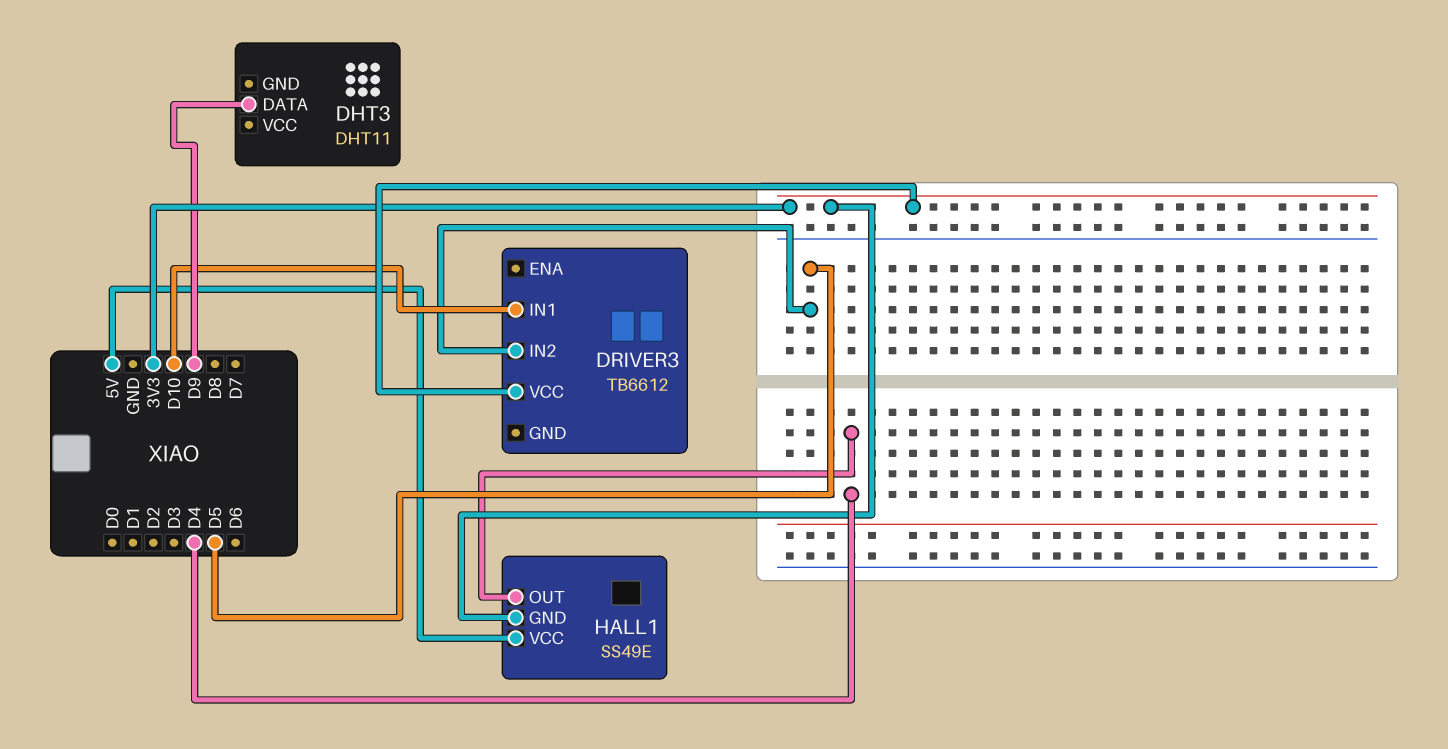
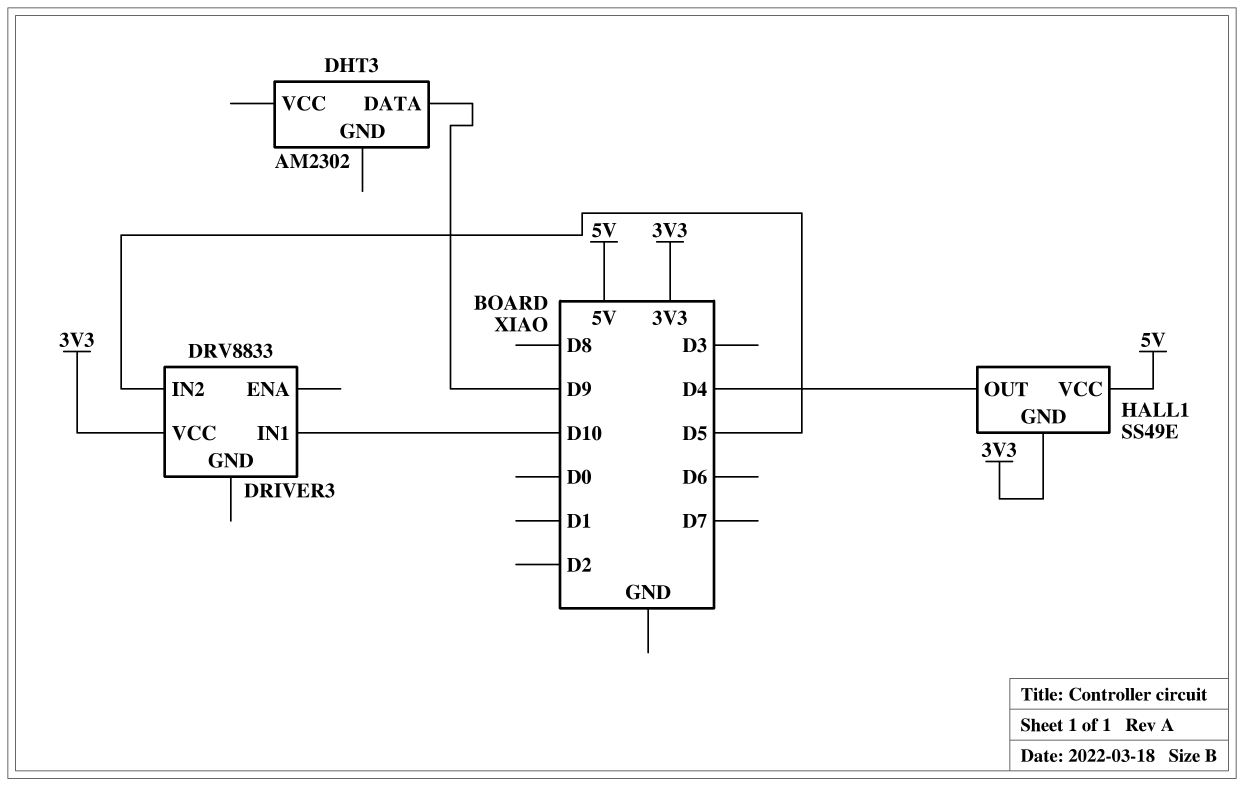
DHT3: DHT11 -> AM2302
DRIVER3: TB6612 -> DRV8833

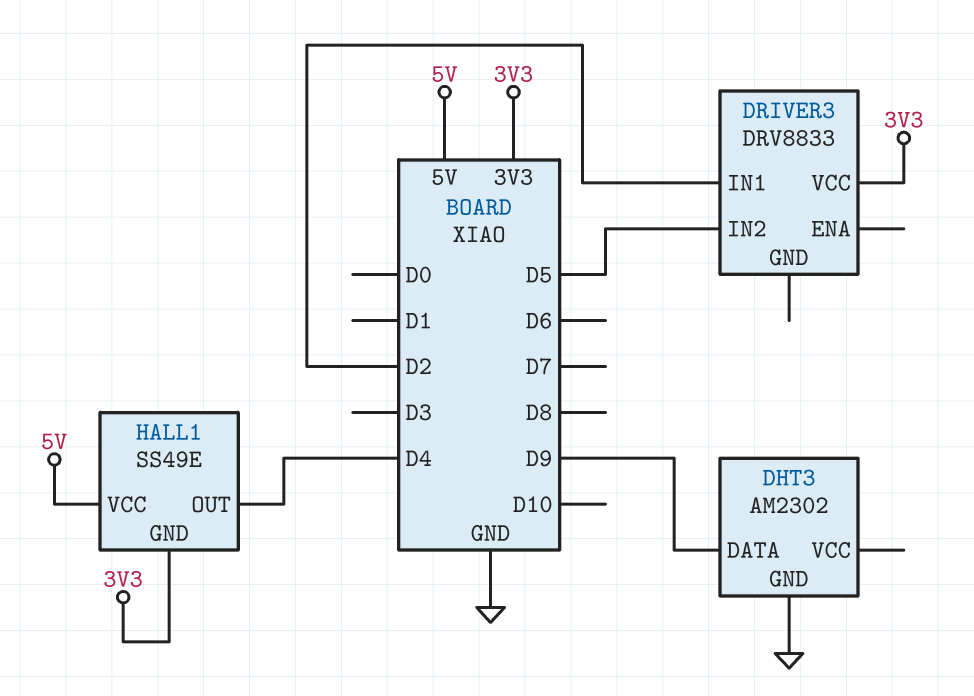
DHT3 pin GND: none -> GND
DRIVER3 pin IN1: D10 -> D2

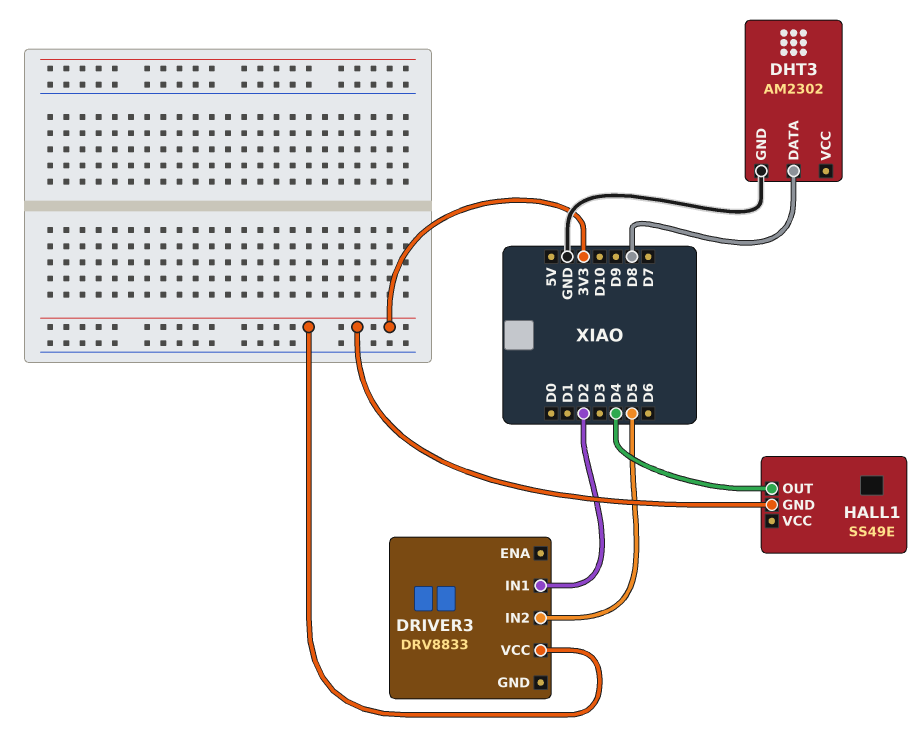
DHT3 pin DATA: D9 -> D8
HALL1 pin VCC: 5V -> none

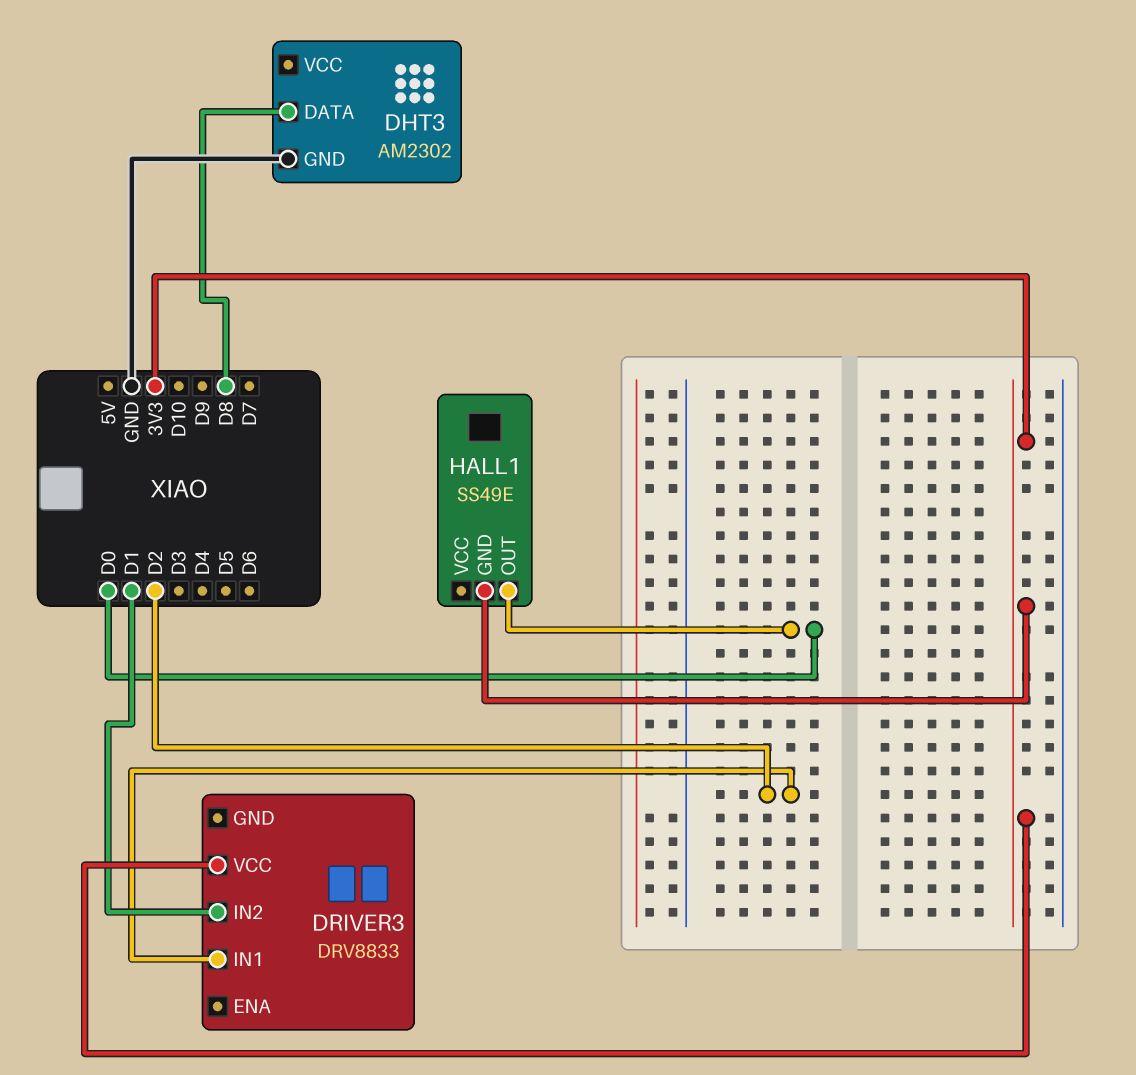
DRIVER3 pin IN2: D5 -> D1
HALL1 pin OUT: D4 -> D0

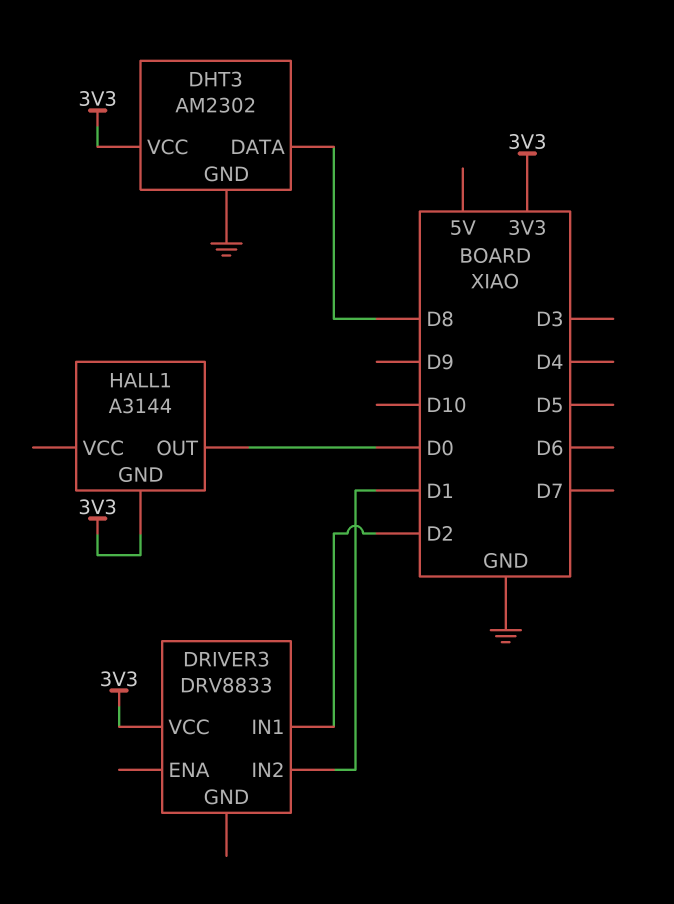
DHT3 pin VCC: none -> 3V3
HALL1: SS49E -> A3144

